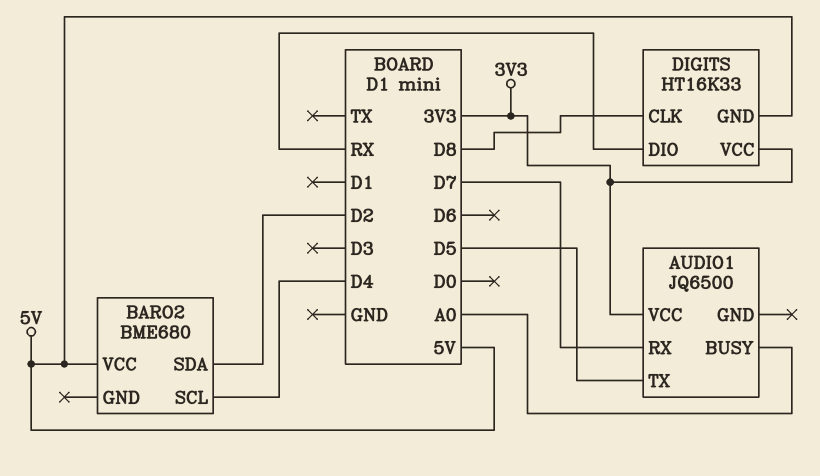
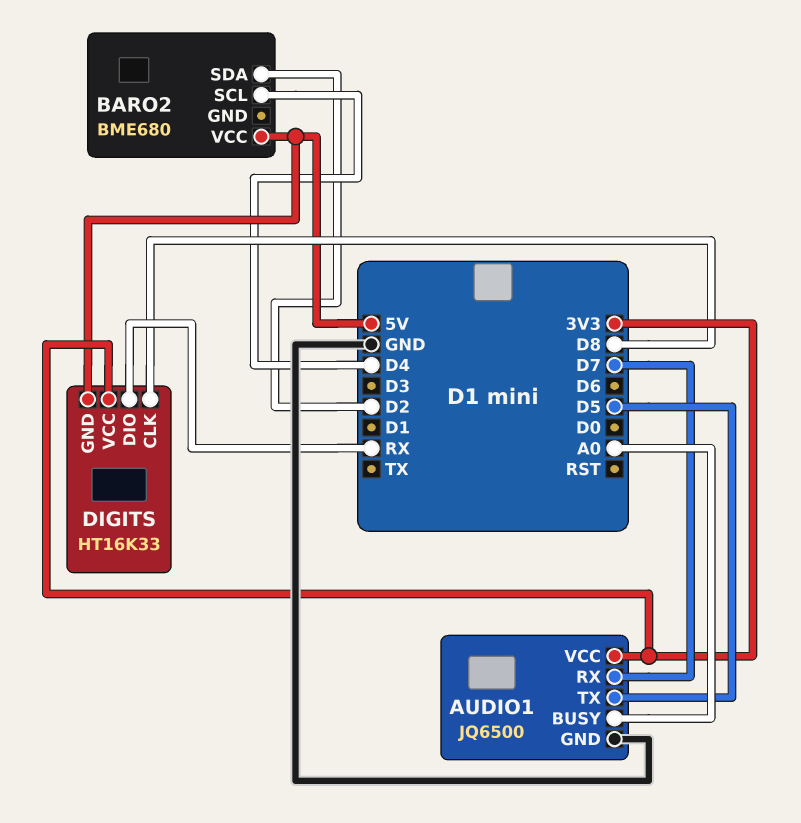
AUDIO1 pin GND: none -> GND

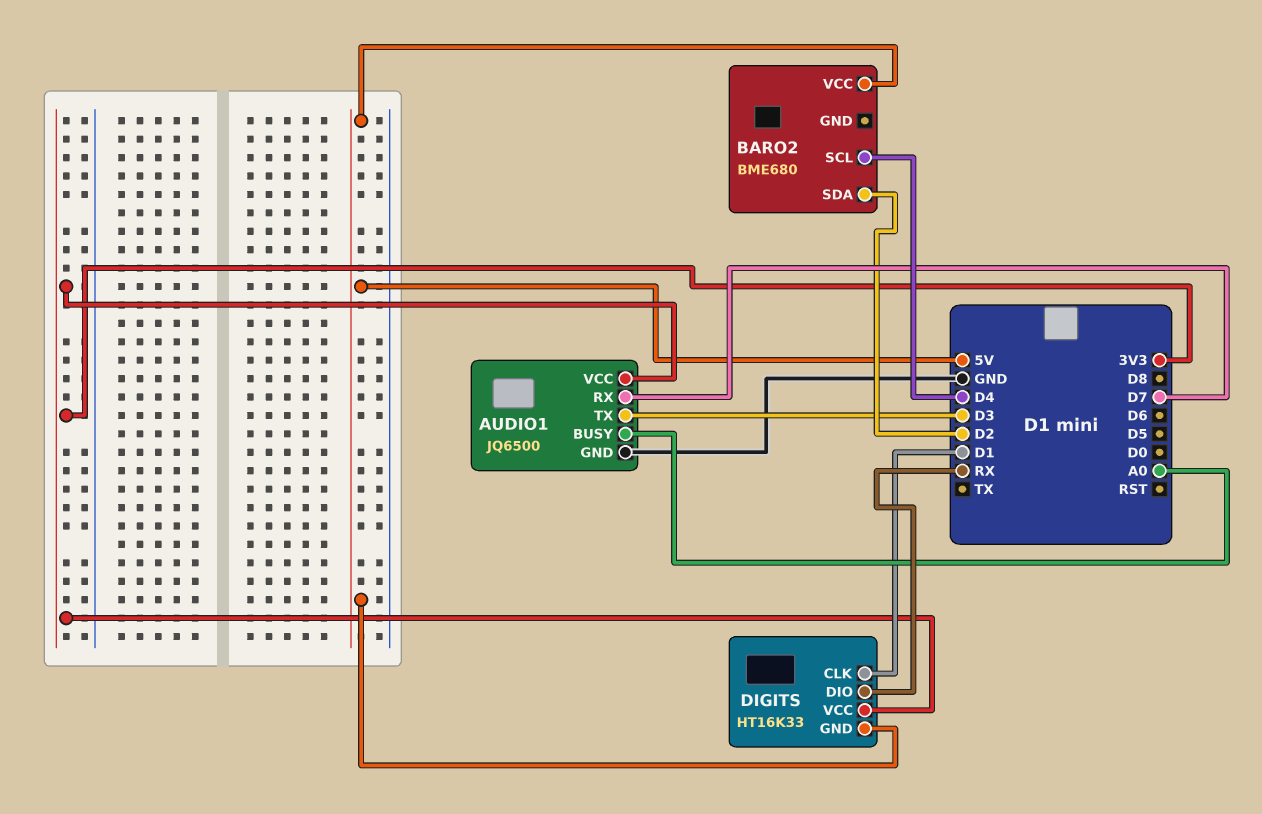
AUDIO1 pin TX: D5 -> D3
DIGITS pin CLK: D8 -> D1

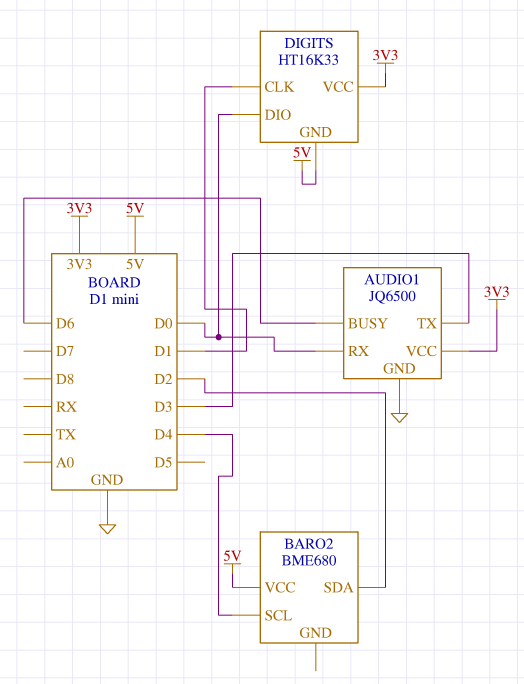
AUDIO1 pin BUSY: A0 -> D6
AUDIO1 pin RX: D7 -> D0
DIGITS pin DIO: RX -> D0

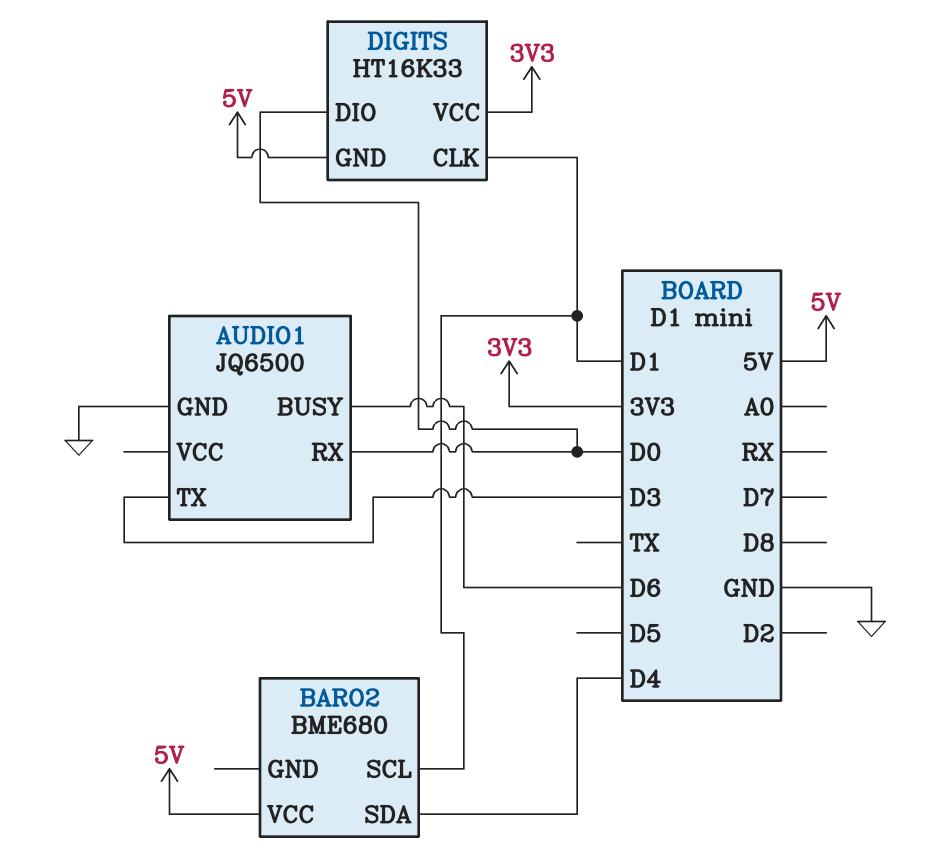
AUDIO1 pin VCC: 3V3 -> none
BARO2 pin SCL: D4 -> D1
BARO2 pin SDA: D2 -> D4

